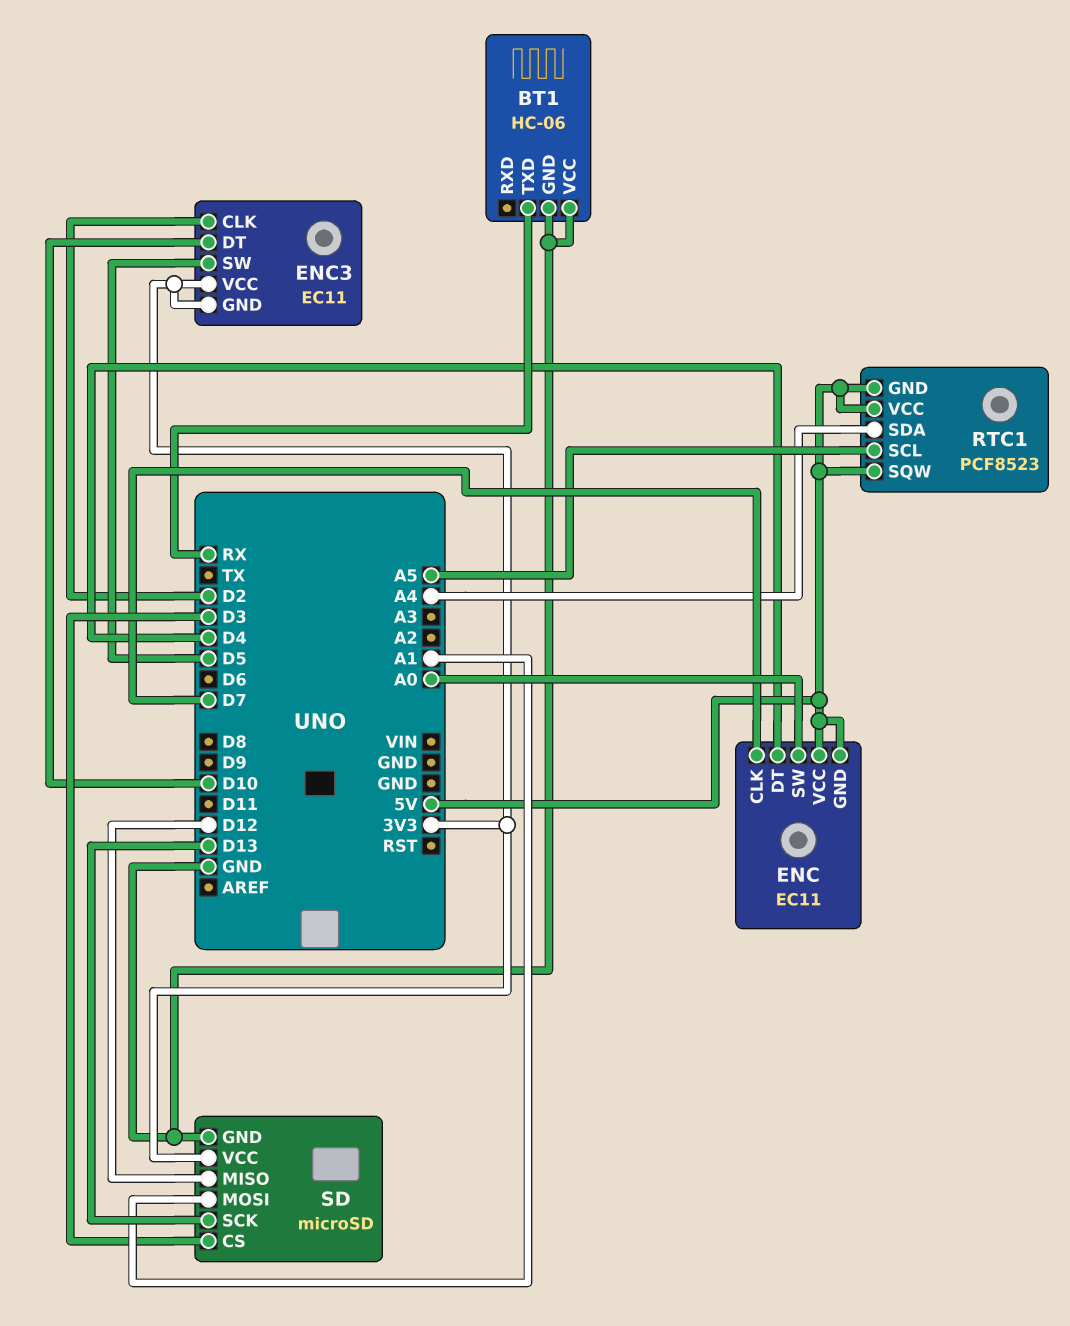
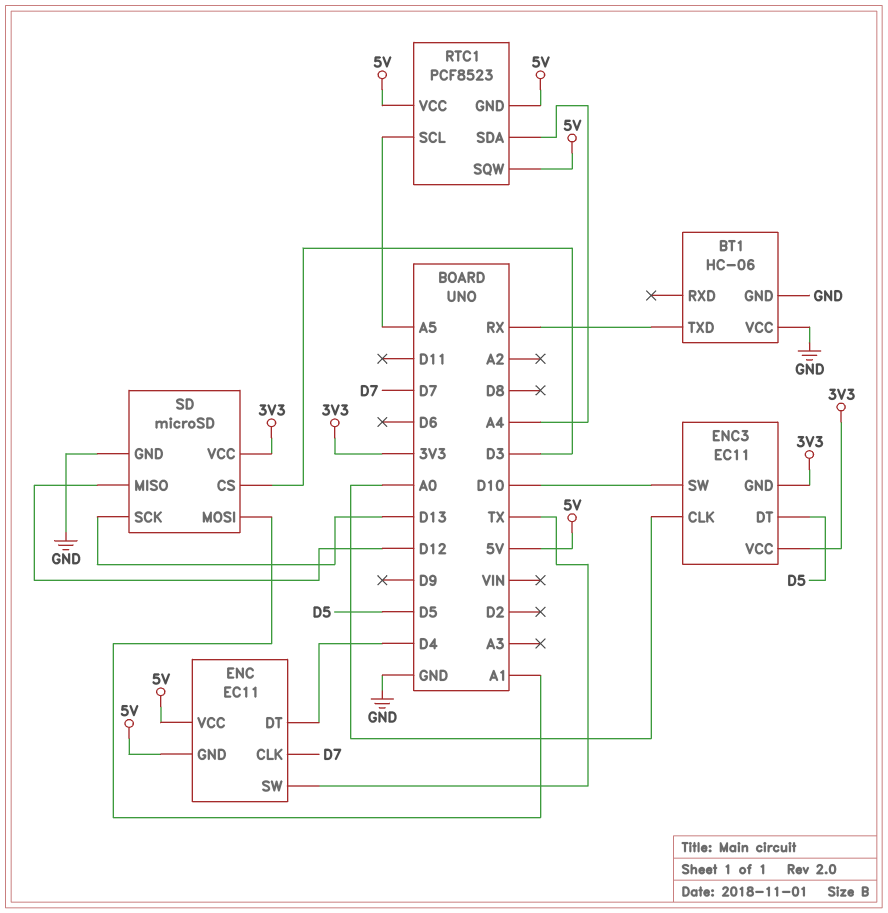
ENC pin SW: A0 -> TX
ENC3 pin CLK: D2 -> A0
ENC3 pin DT: D10 -> D5
ENC3 pin SW: D5 -> D10

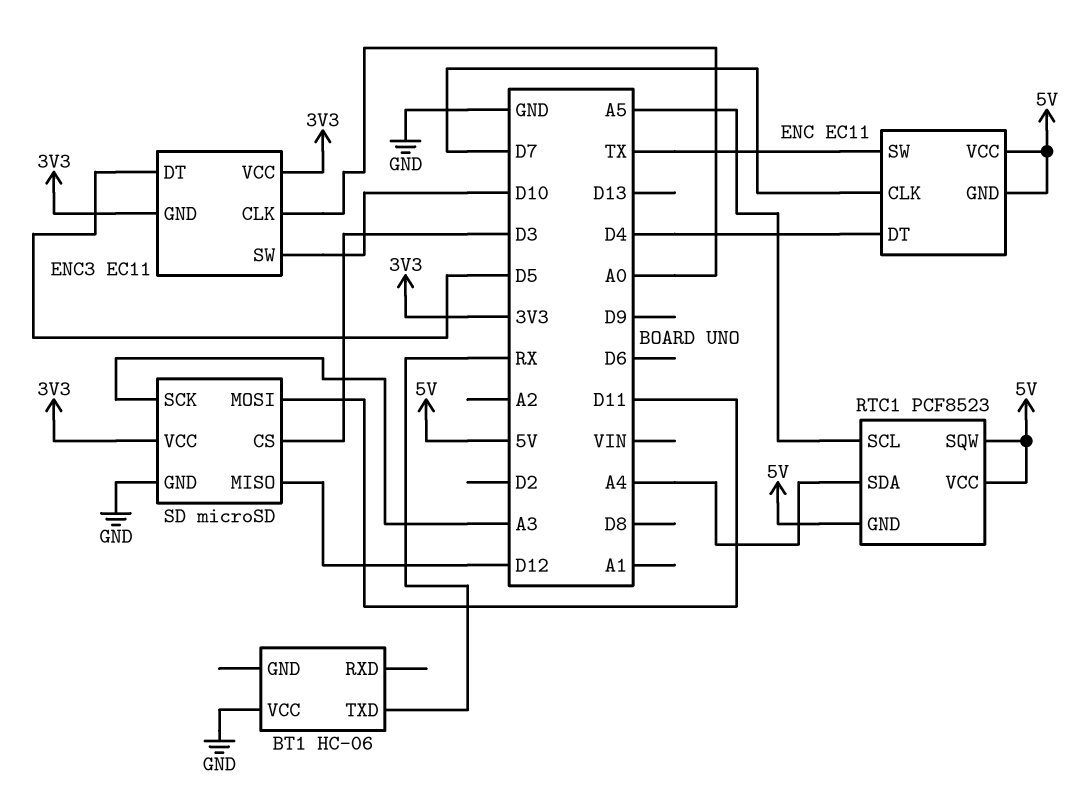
BT1 pin GND: GND -> none
SD pin MOSI: A1 -> D11
SD pin SCK: D13 -> A3

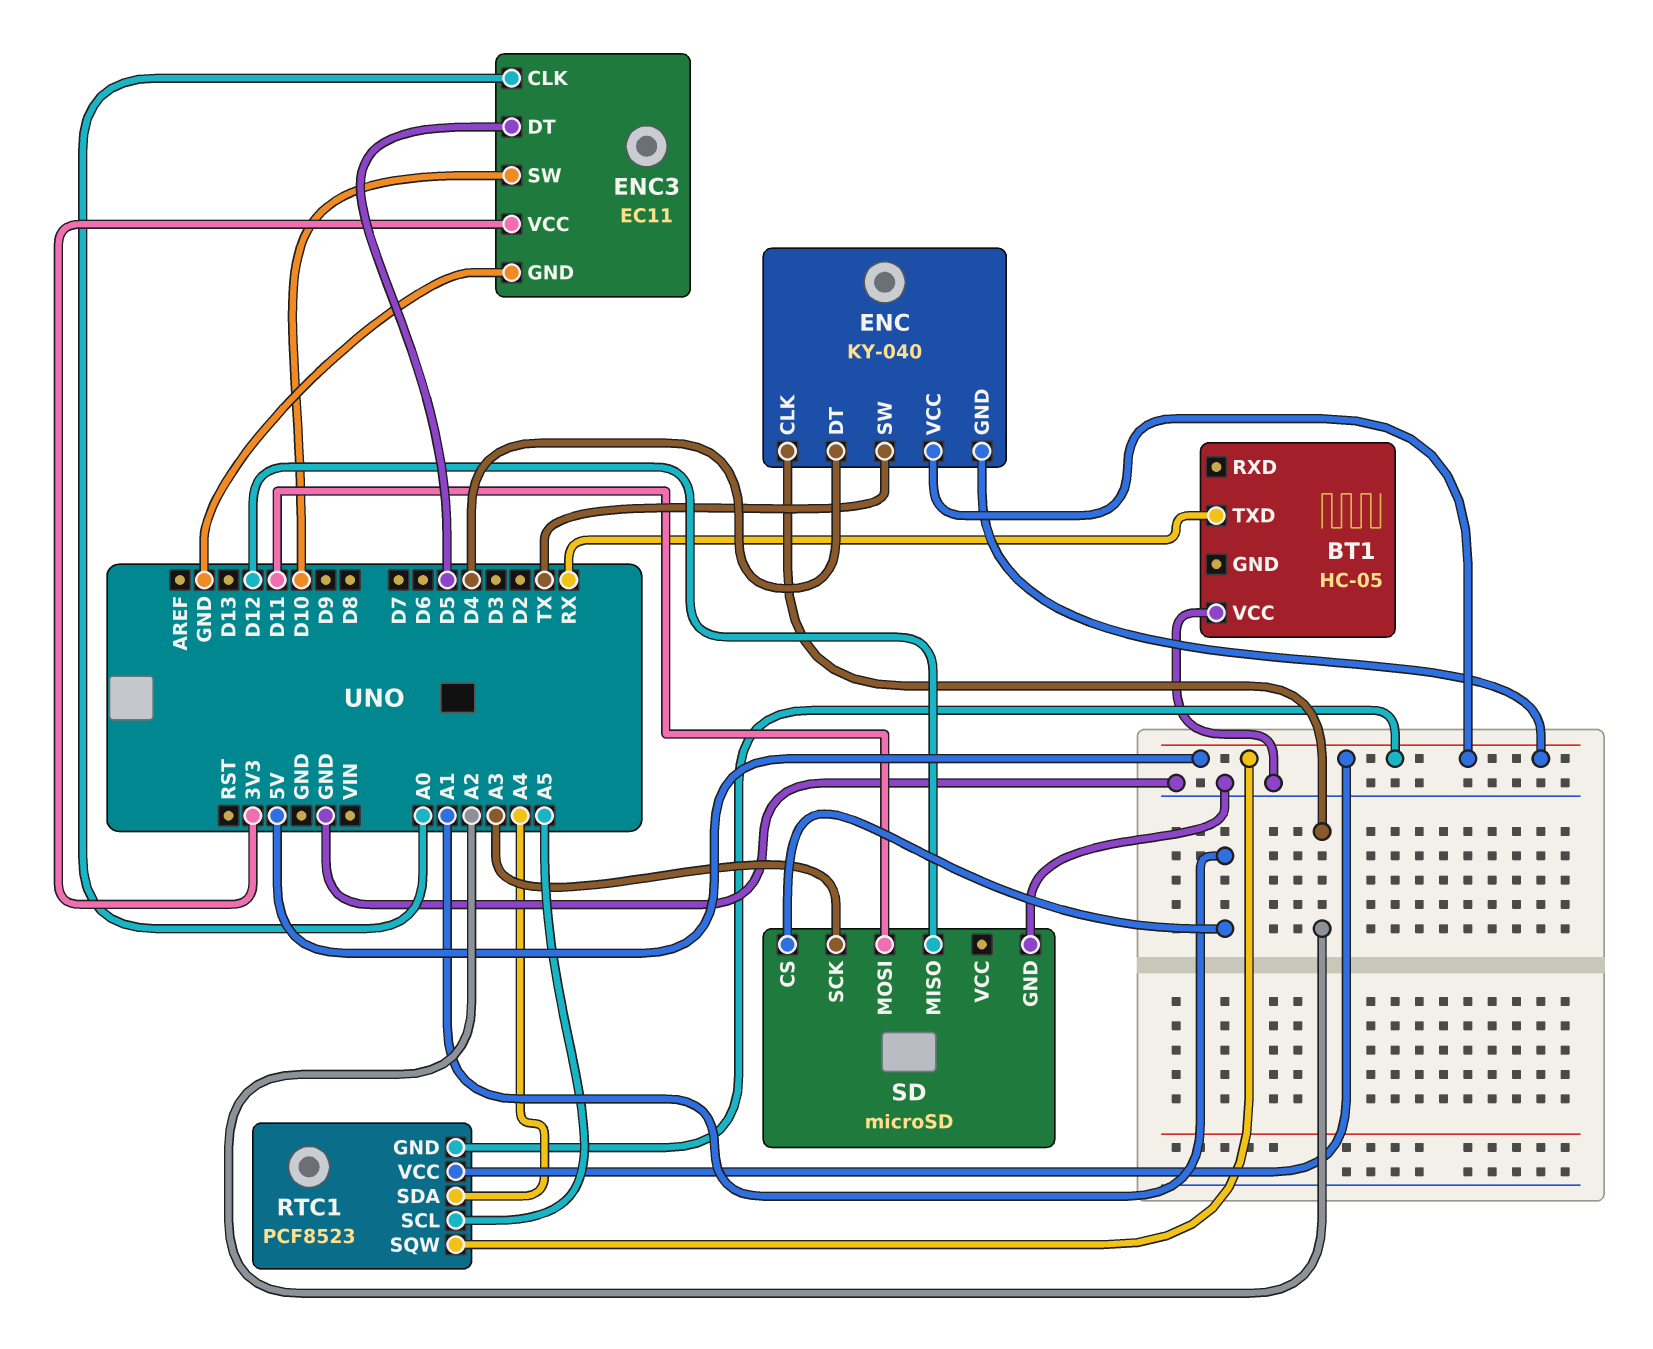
BT1: HC-06 -> HC-05
ENC: EC11 -> KY-040
ENC pin CLK: D7 -> A2
ENC3 pin GND: 3V3 -> GND
SD pin CS: D3 -> A1
SD pin VCC: 3V3 -> none

